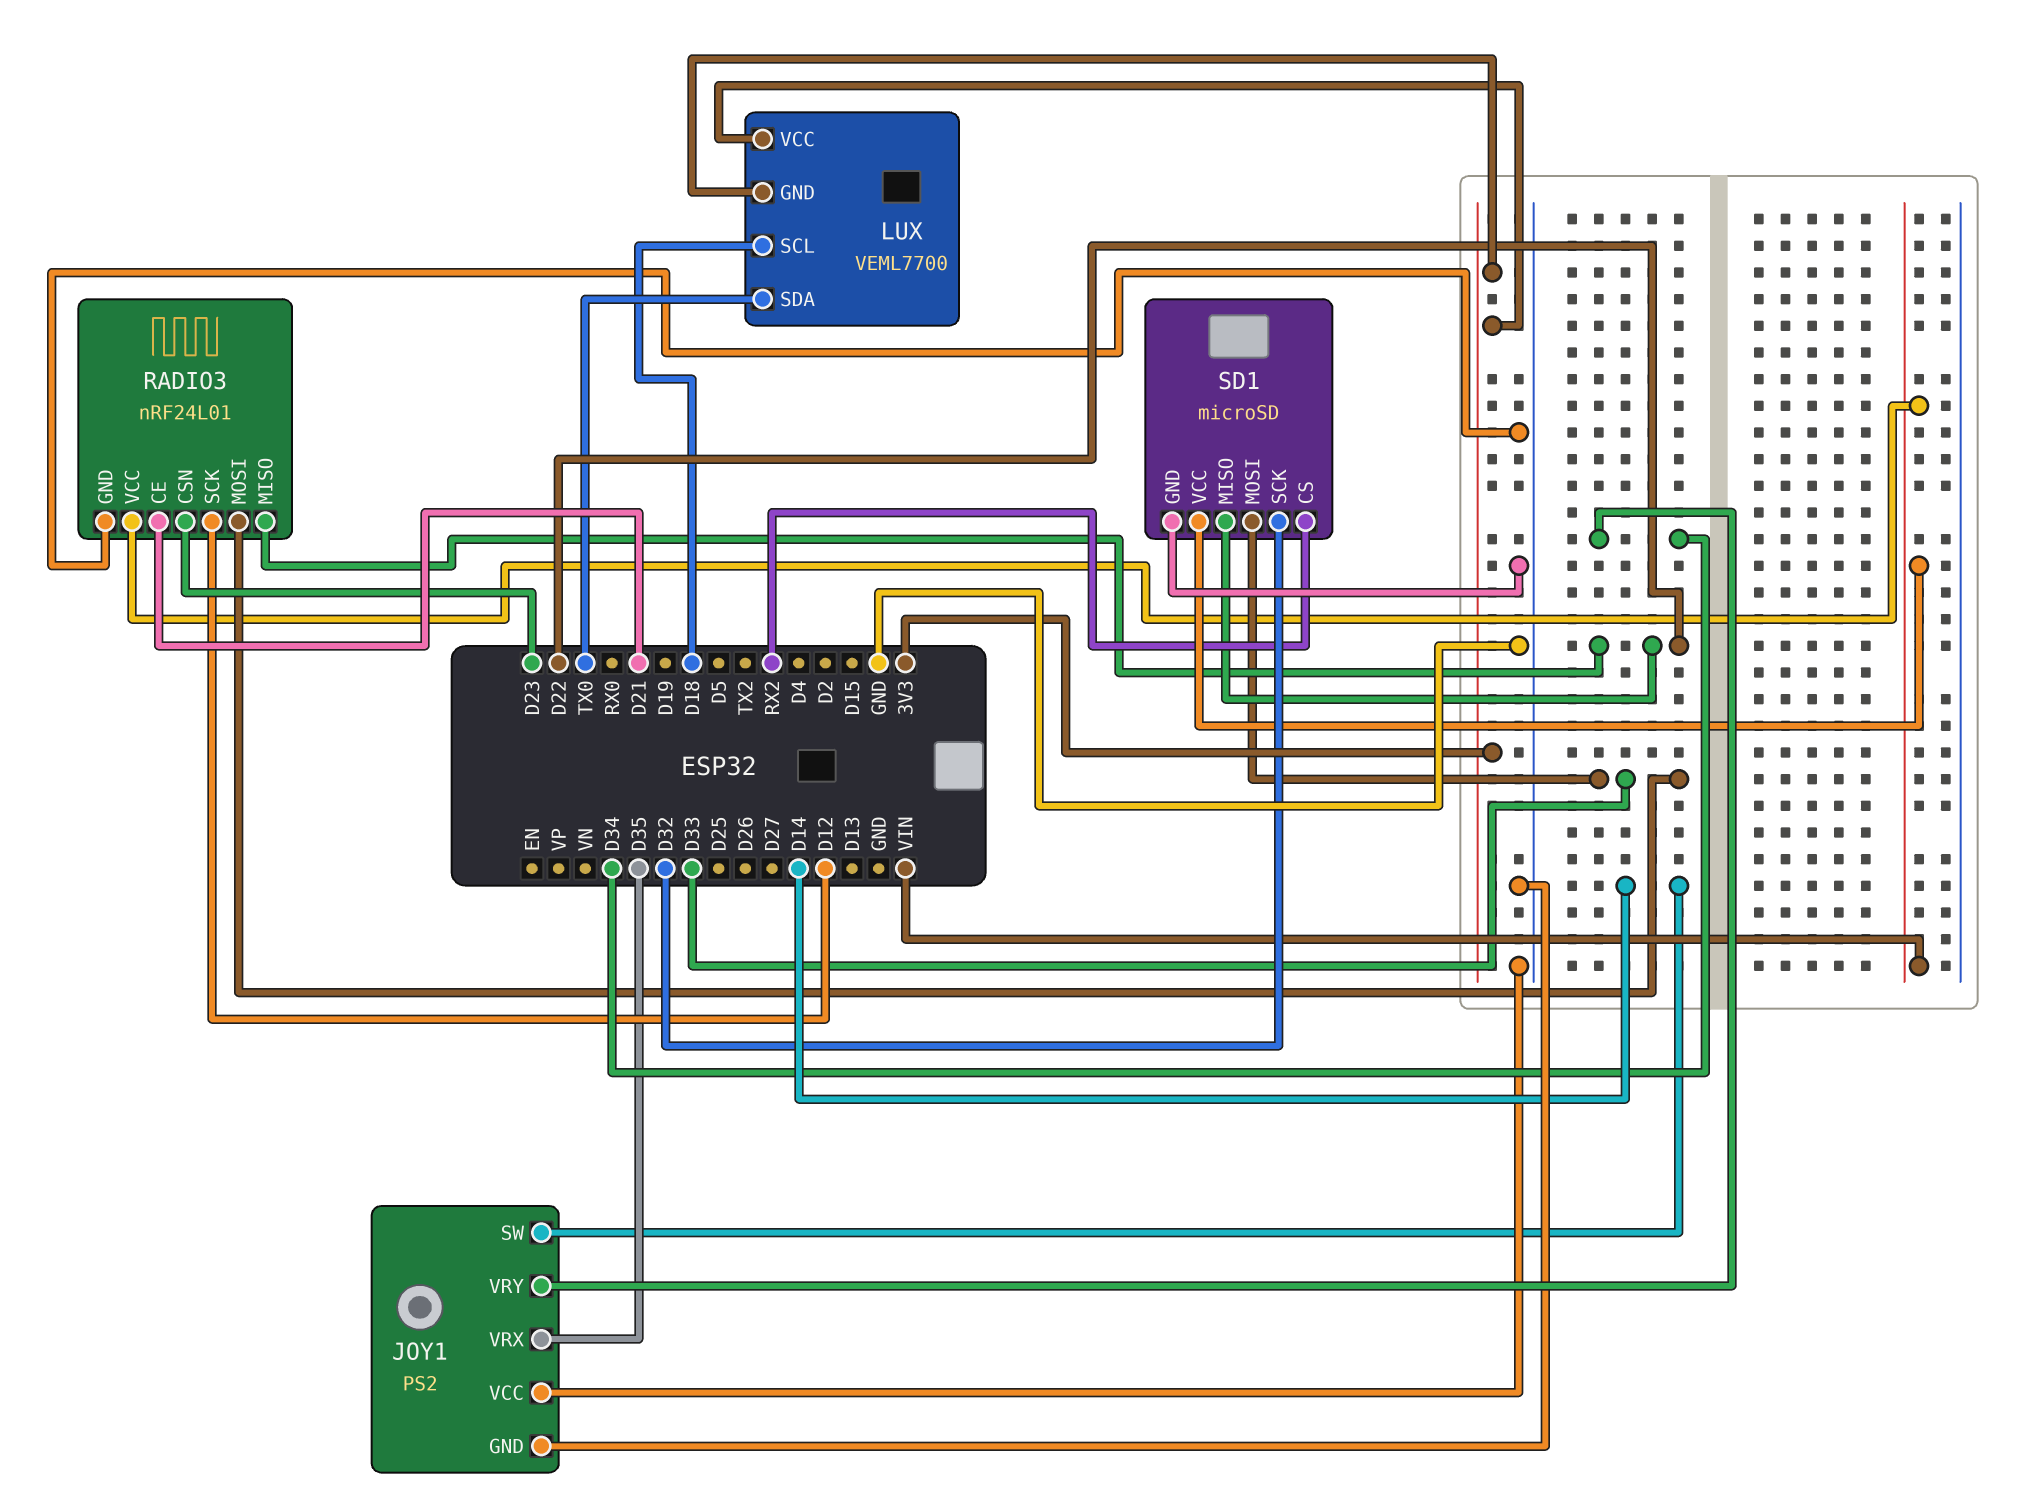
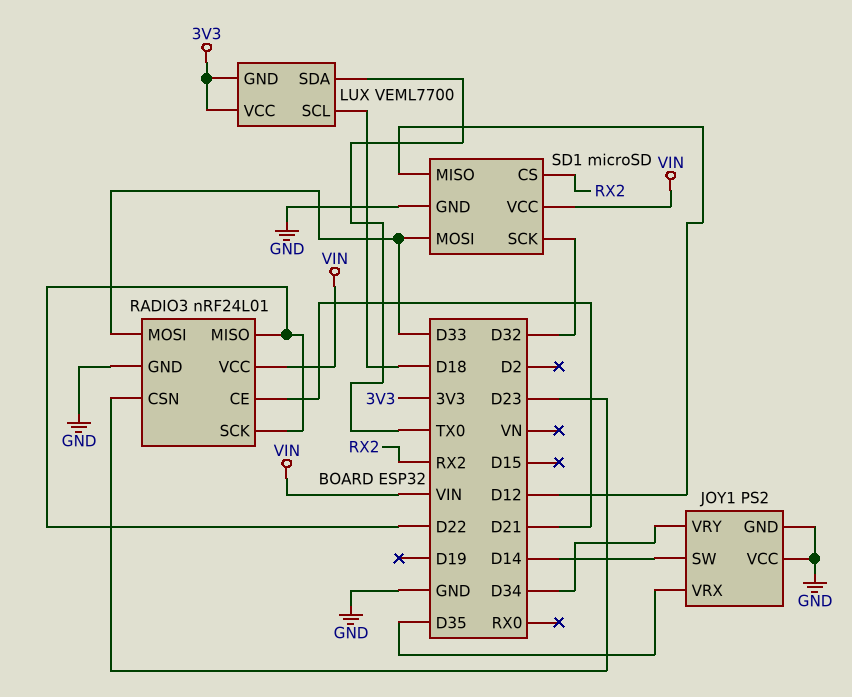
RADIO3 pin SCK: D12 -> D22
SD1 pin MISO: D22 -> D12

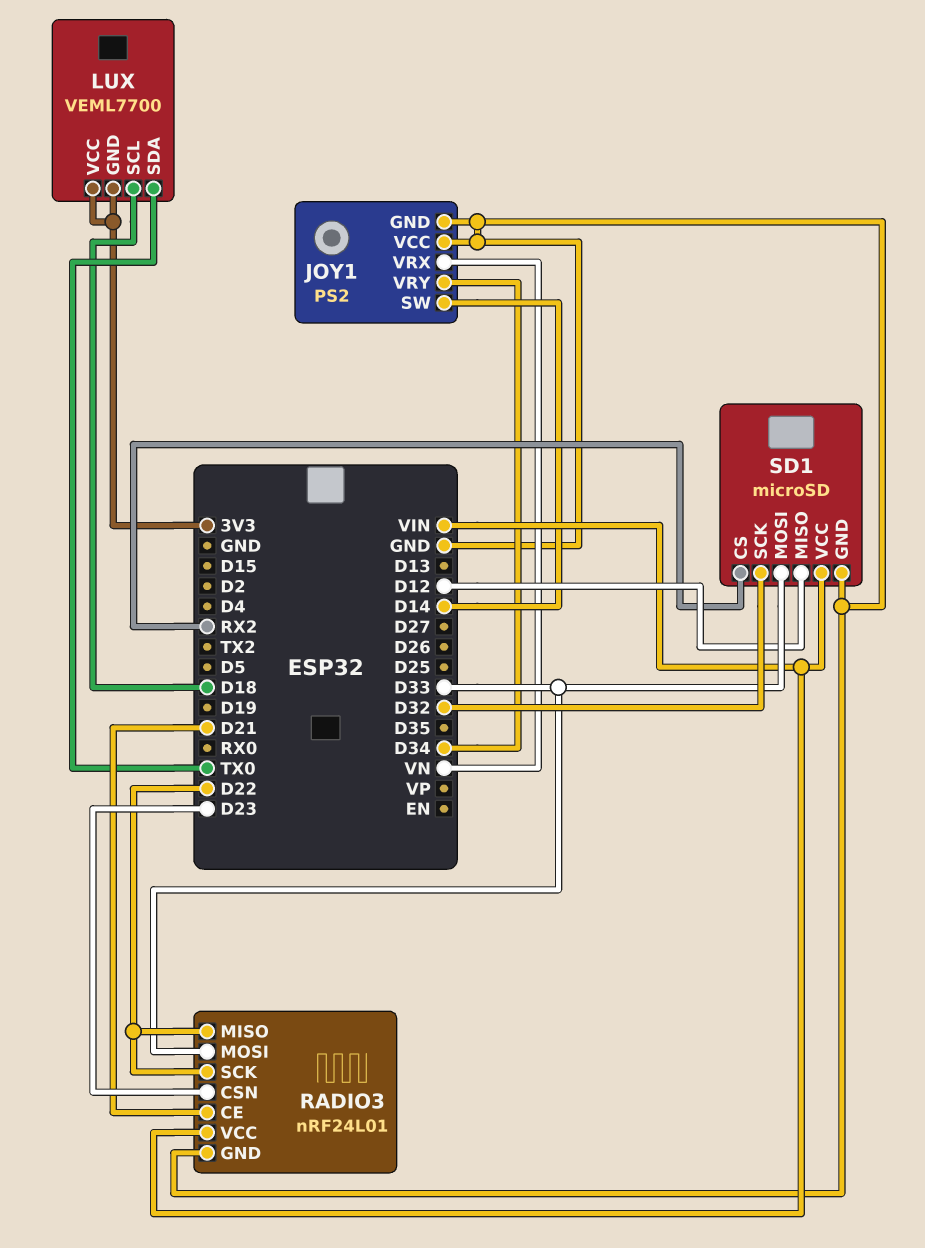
JOY1 pin VRX: D35 -> VN

